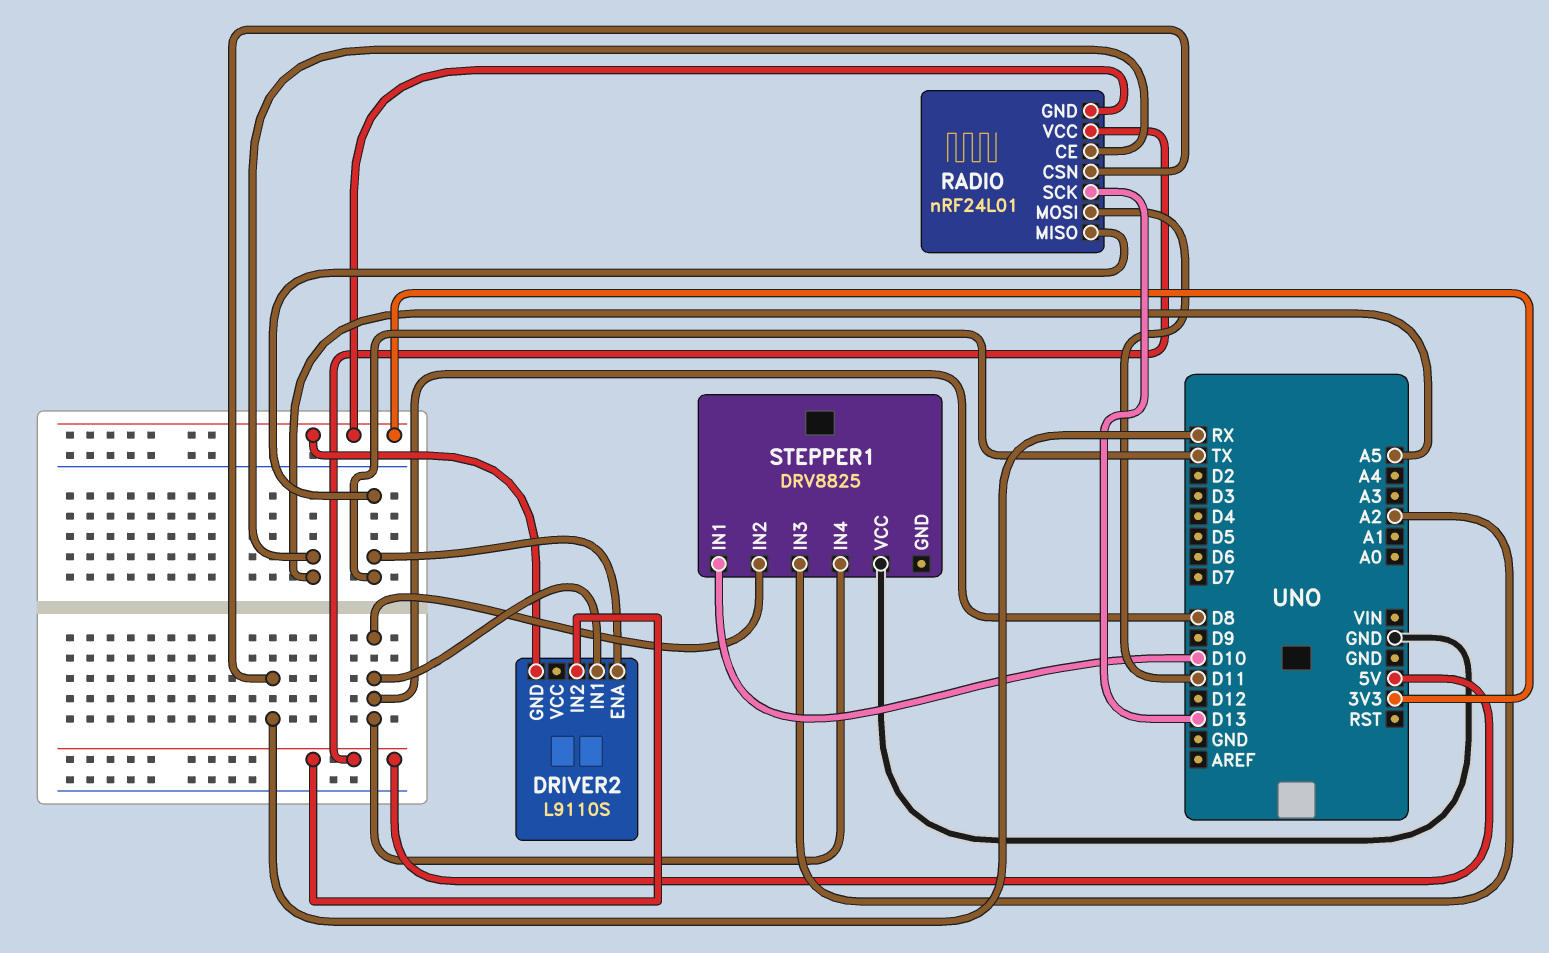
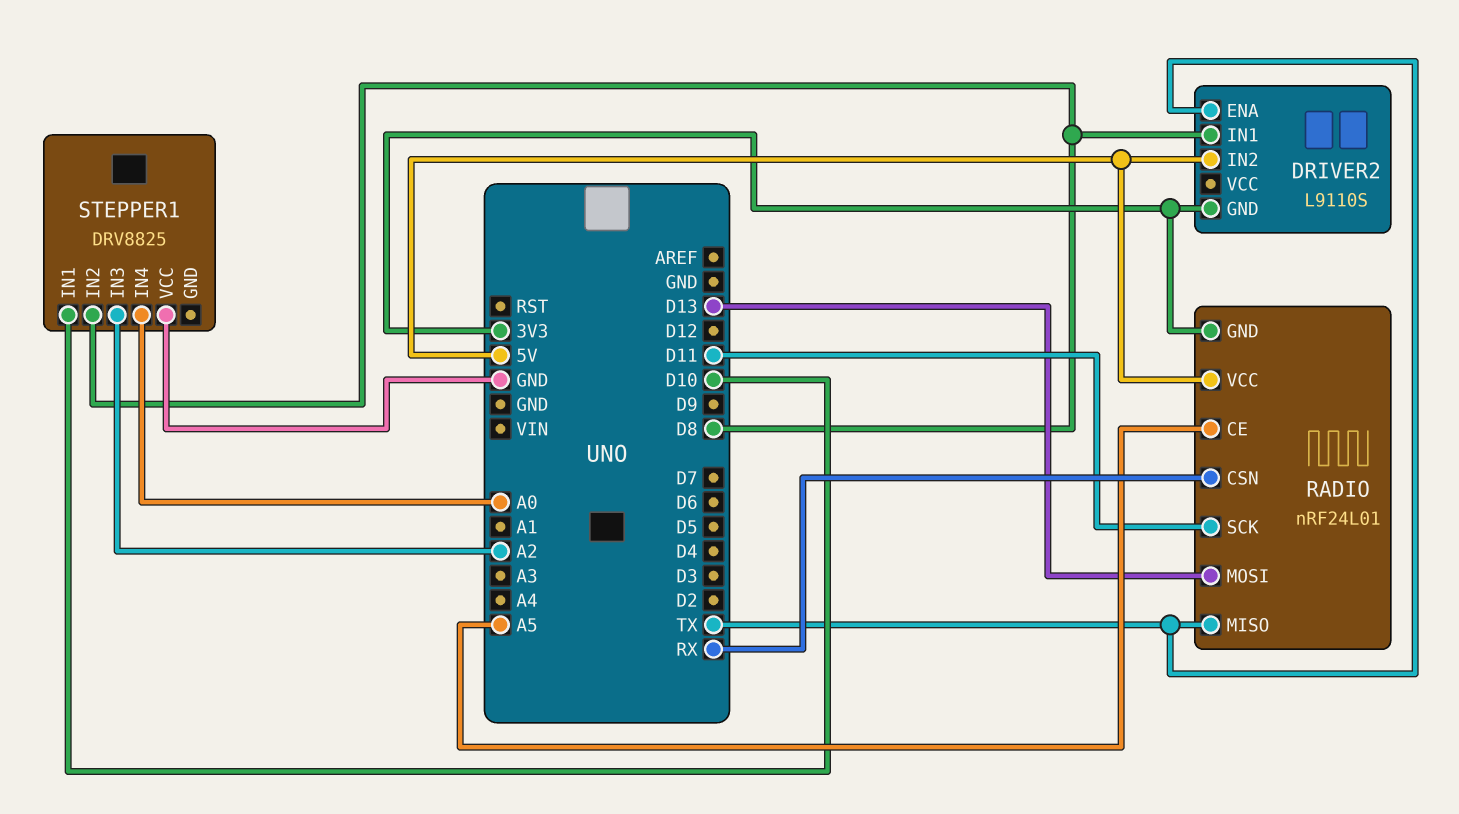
RADIO pin MOSI: D11 -> D13
RADIO pin SCK: D13 -> D11
STEPPER1 pin IN4: D8 -> A0

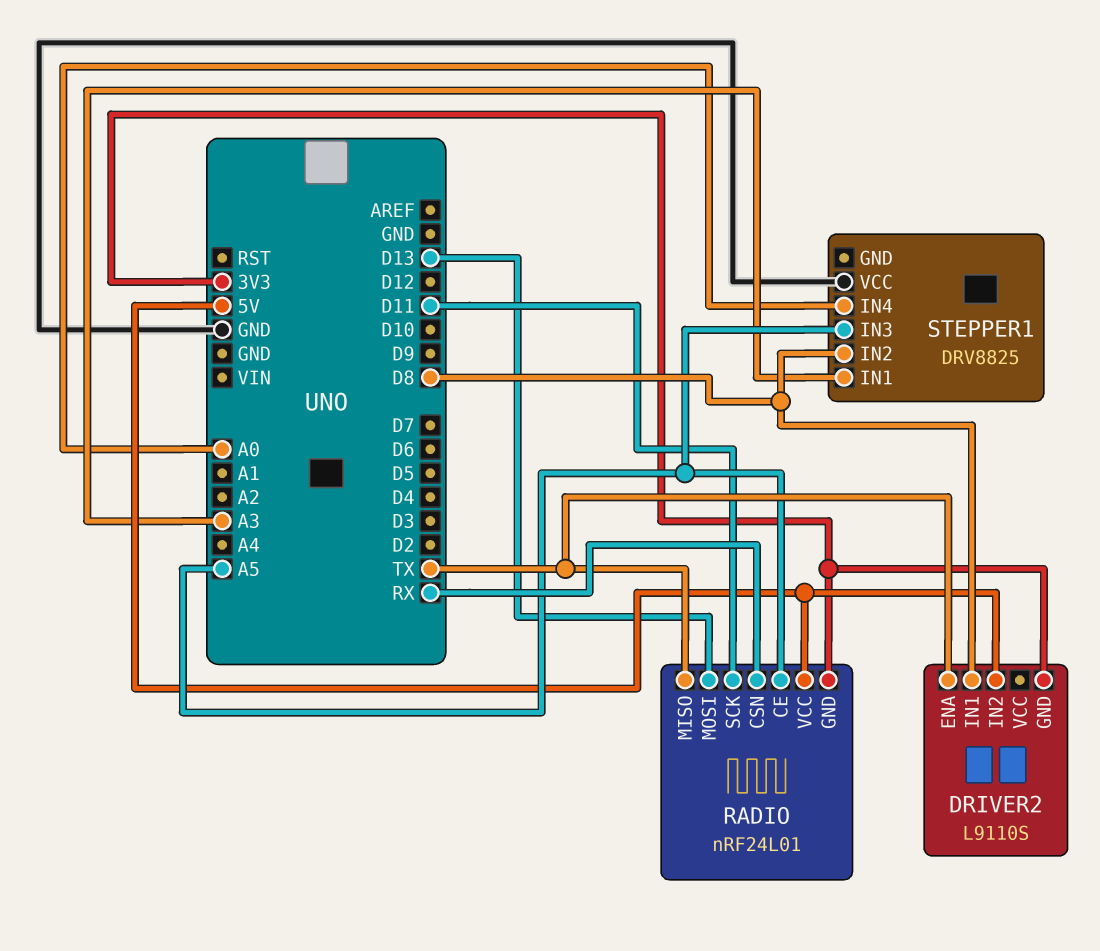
STEPPER1 pin IN1: D10 -> A3
STEPPER1 pin IN3: A2 -> A5

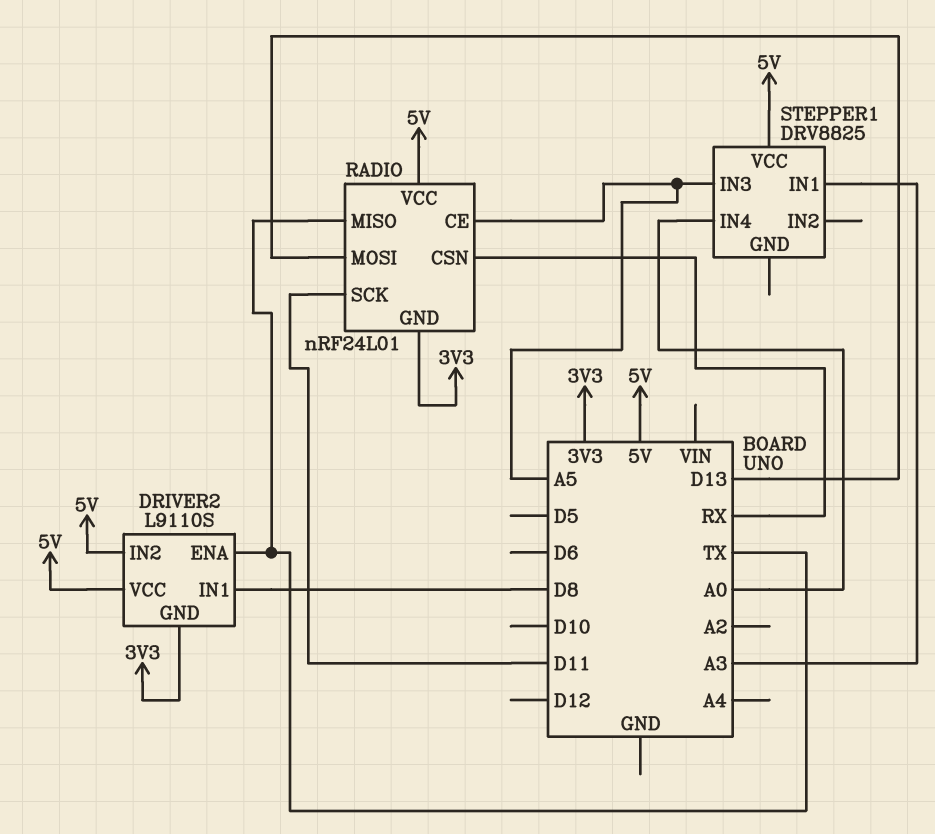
DRIVER2 pin VCC: none -> 5V
STEPPER1 pin IN2: D8 -> none
STEPPER1 pin VCC: GND -> 5V

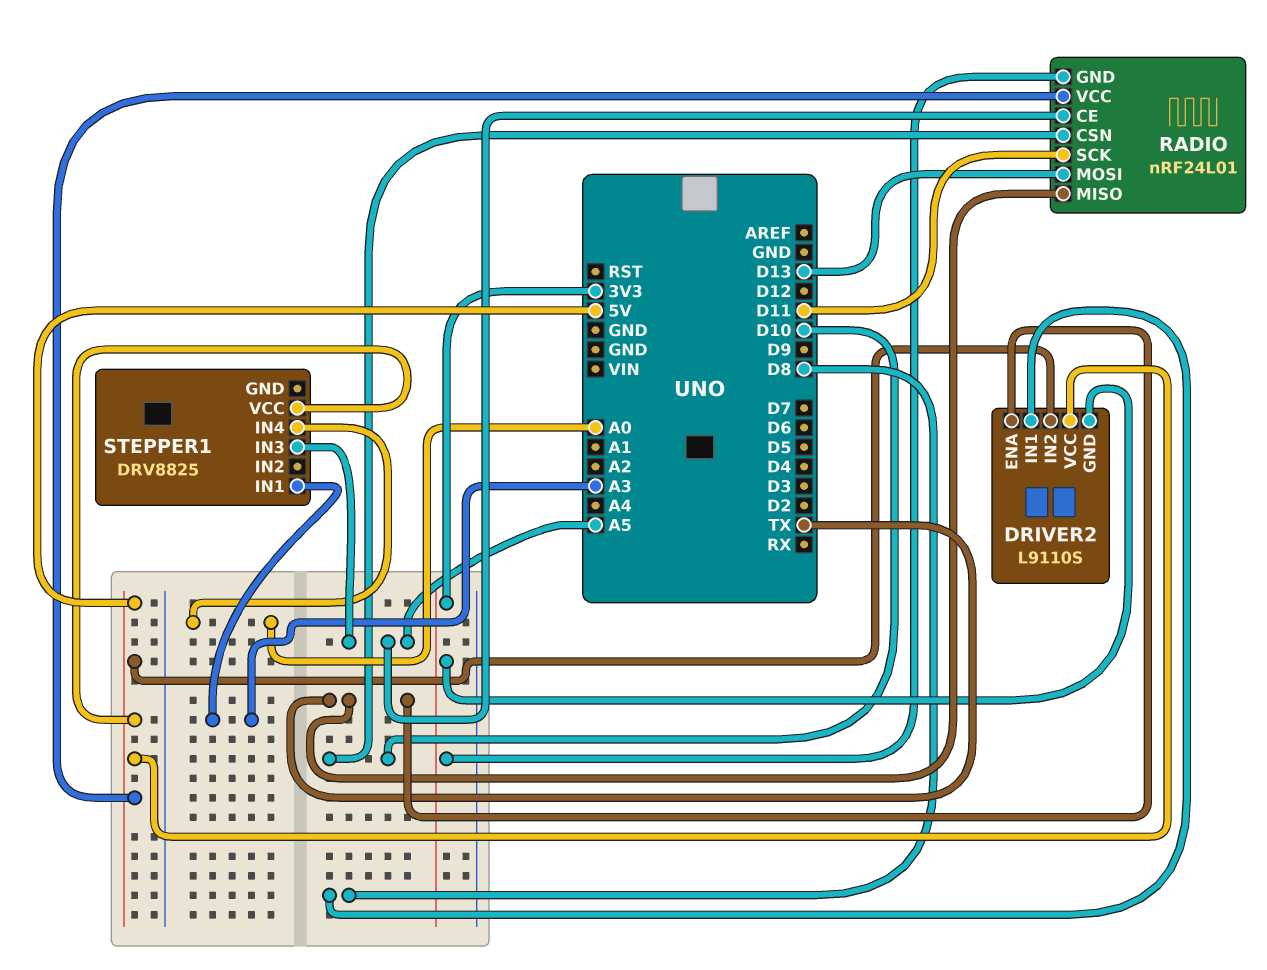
RADIO pin CSN: RX -> D10

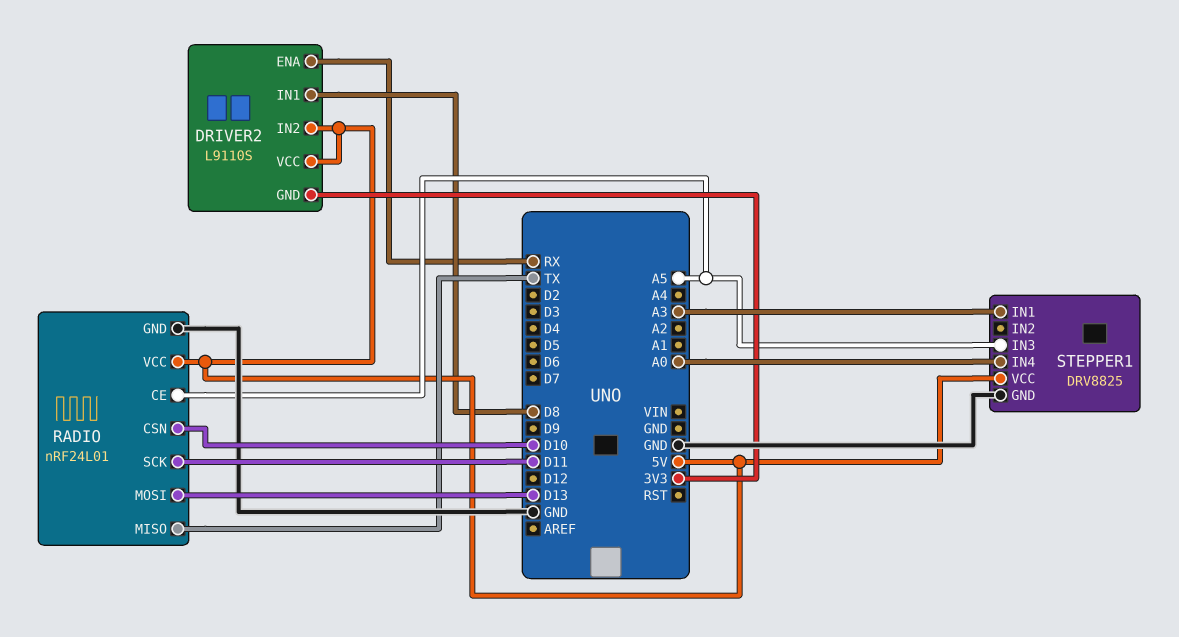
DRIVER2 pin ENA: TX -> RX
RADIO pin GND: 3V3 -> GND
STEPPER1 pin GND: none -> GND

